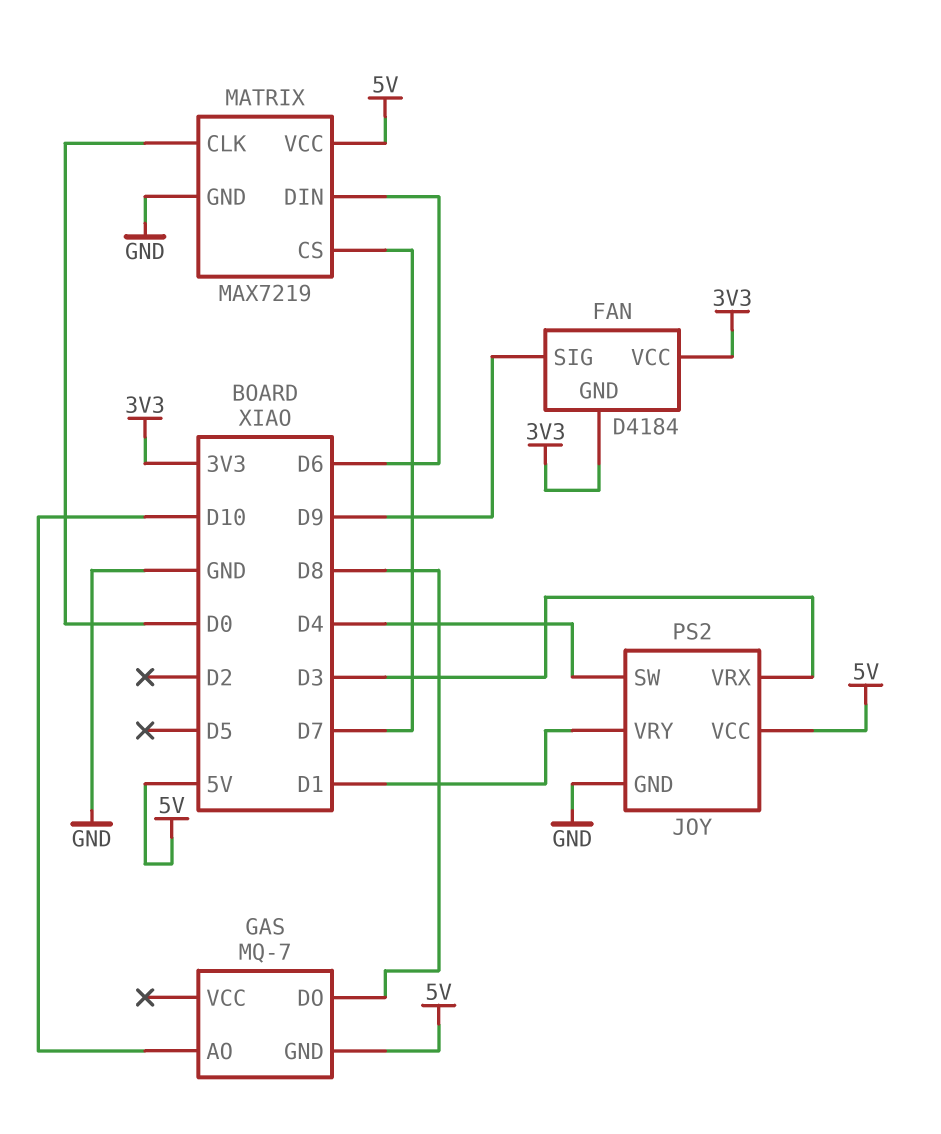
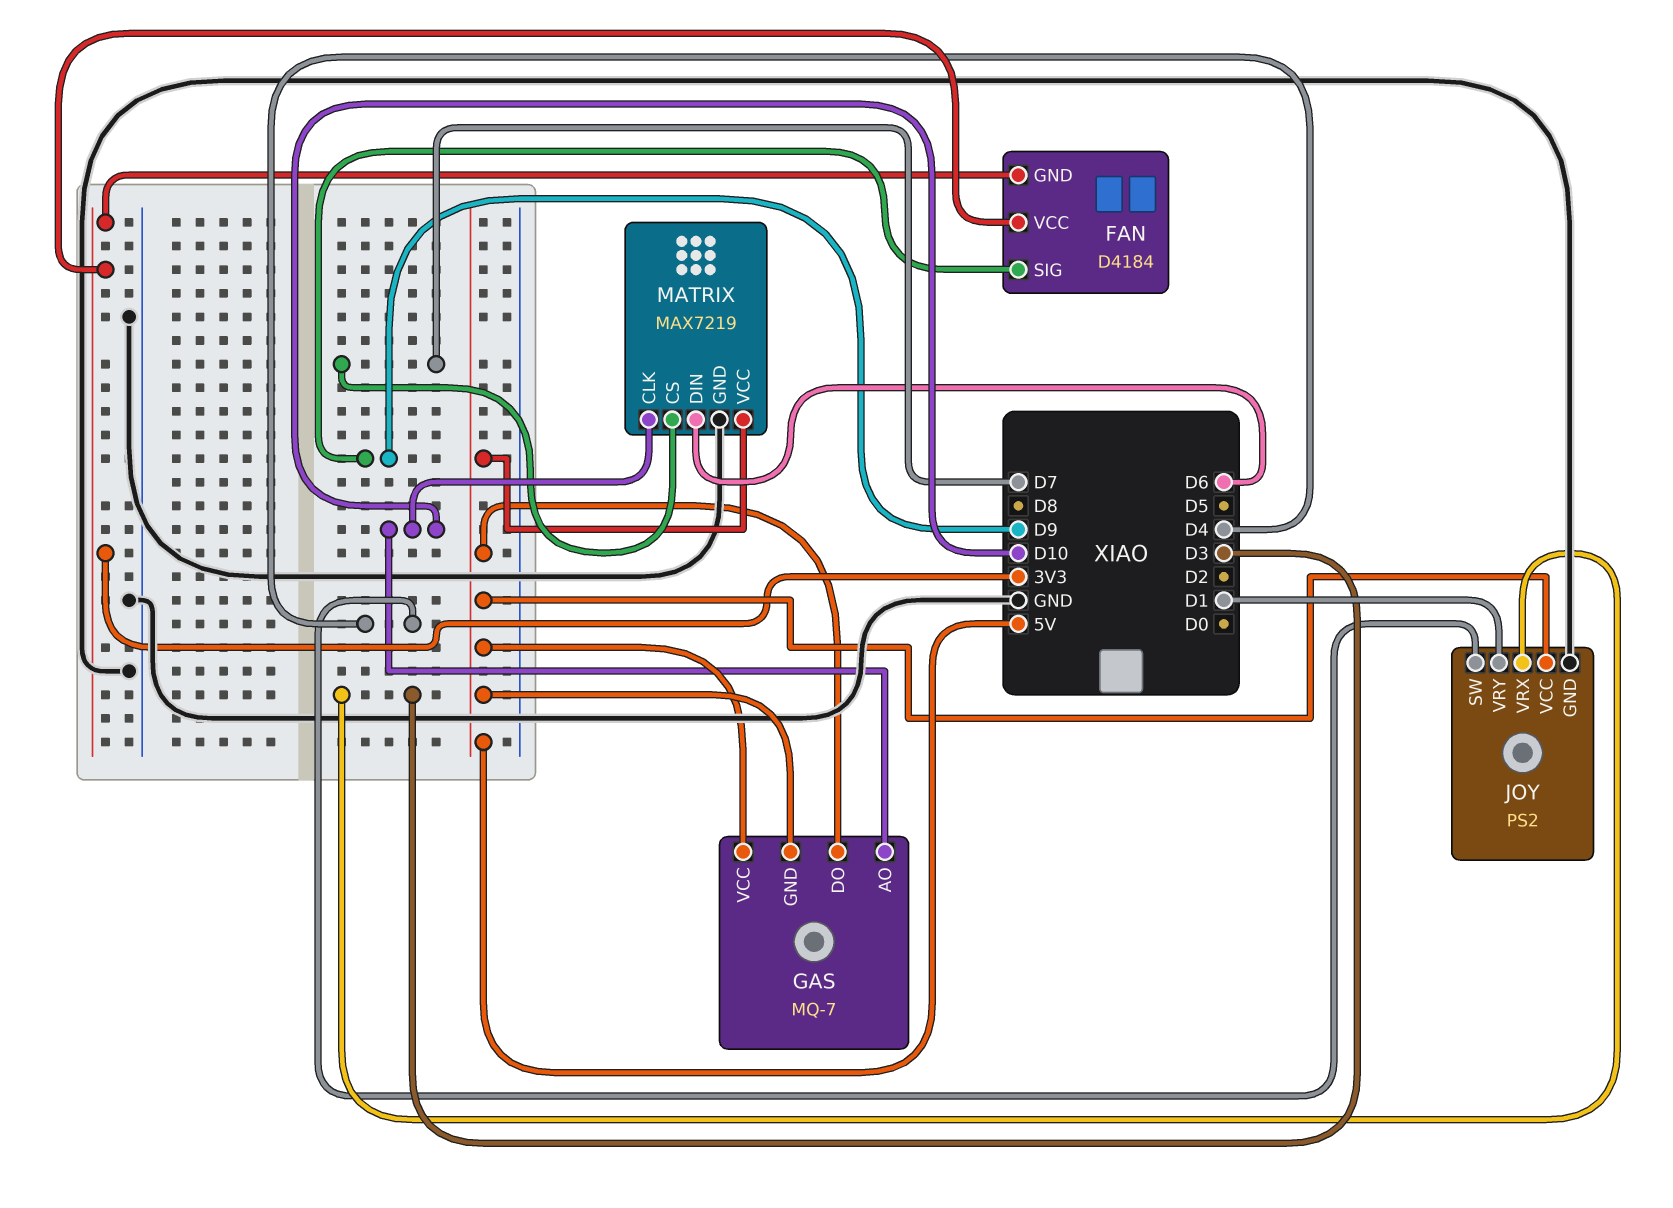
GAS pin DO: D8 -> 5V
GAS pin VCC: none -> 5V
MATRIX pin CLK: D0 -> D10

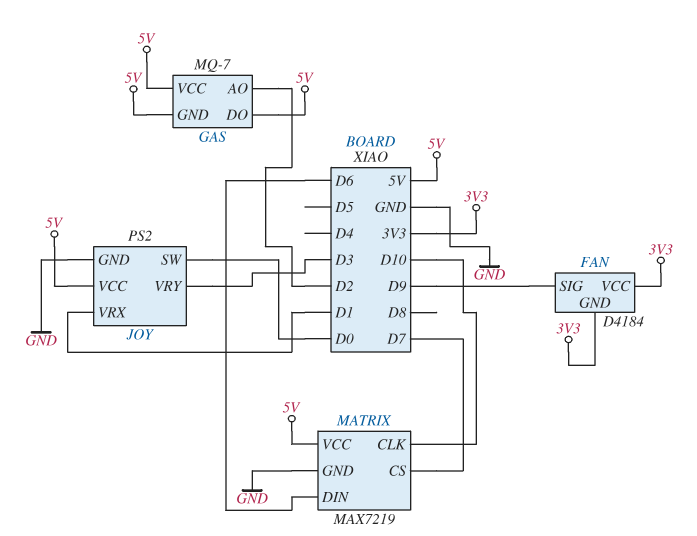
GAS pin AO: D10 -> D2
JOY pin SW: D4 -> D0
JOY pin VRX: D3 -> D1
JOY pin VRY: D1 -> D3

